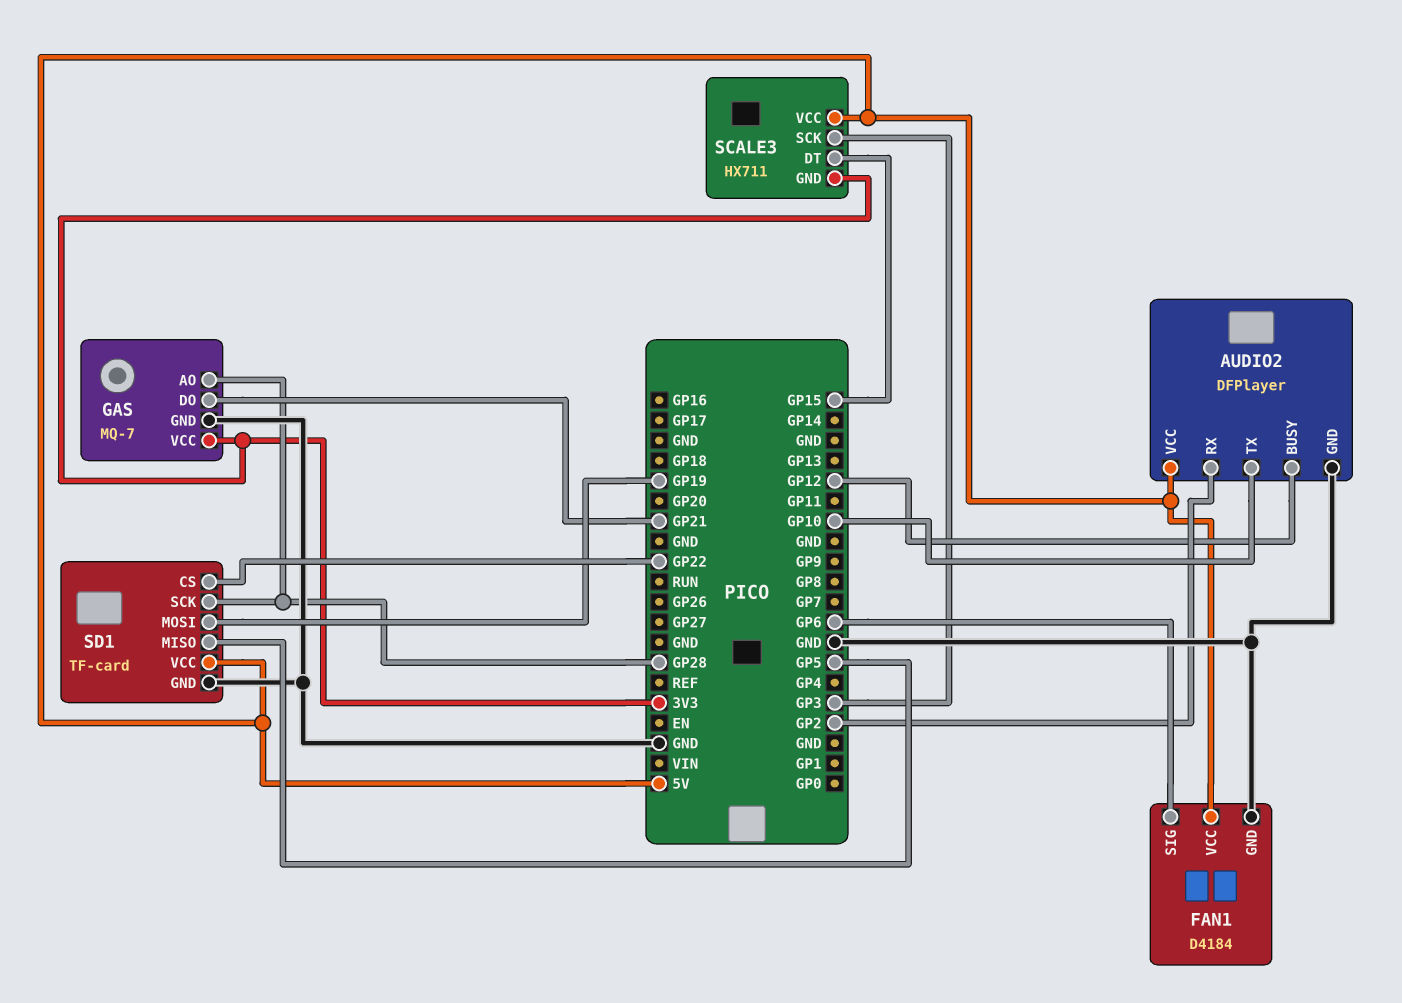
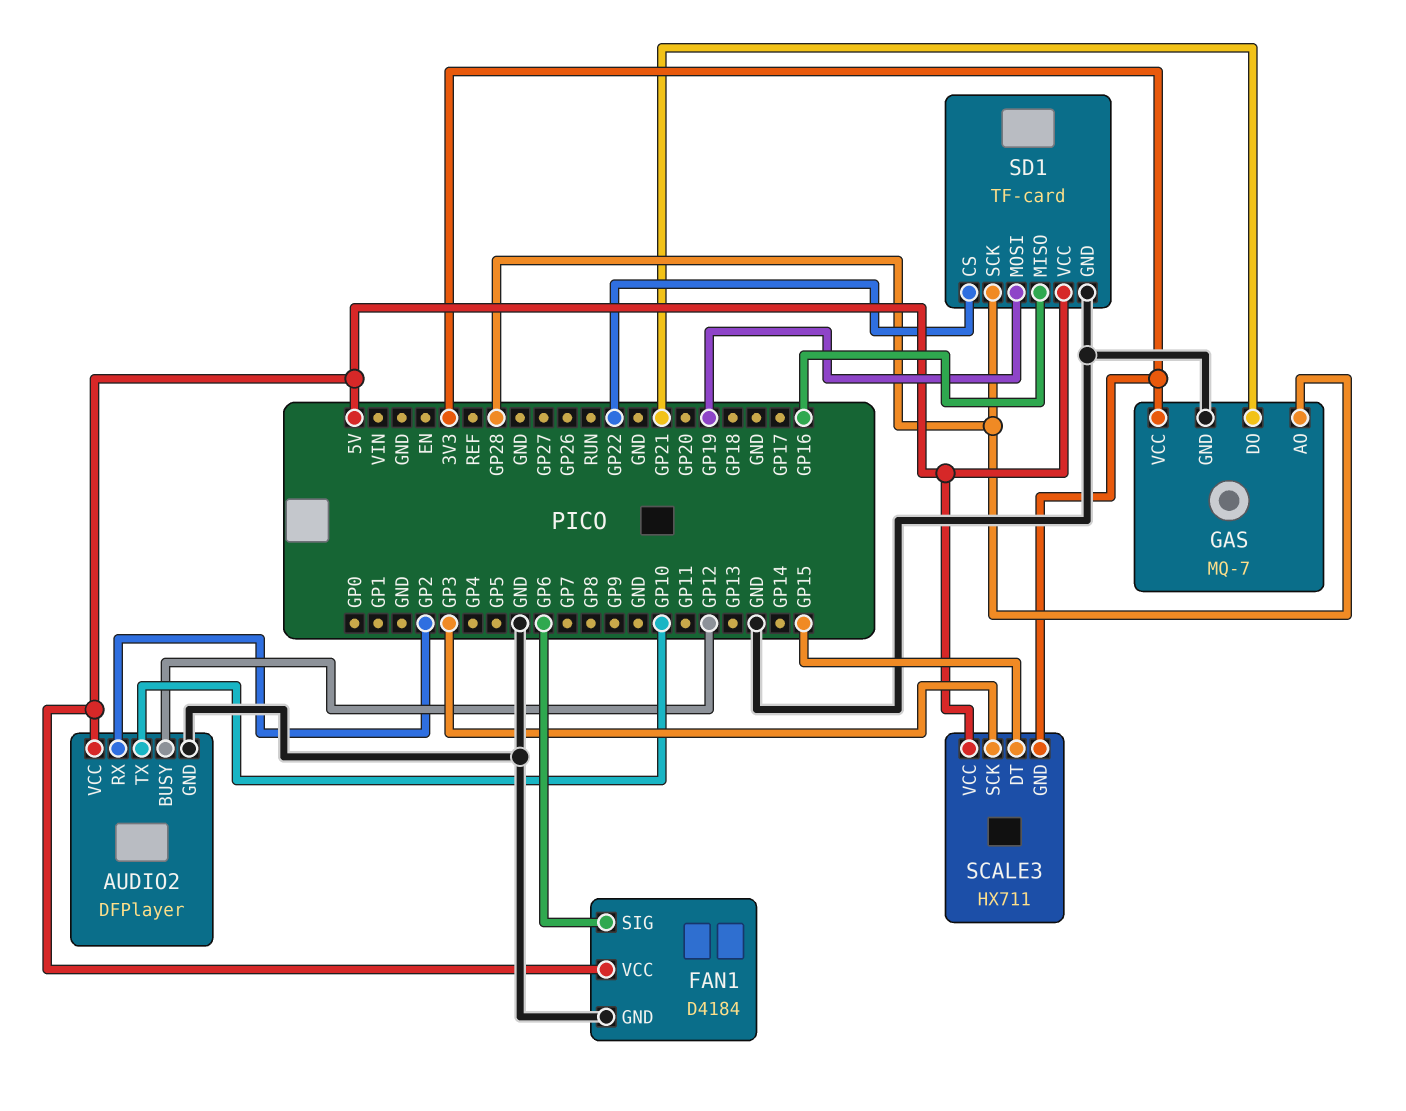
SD1 pin MISO: GP5 -> GP16

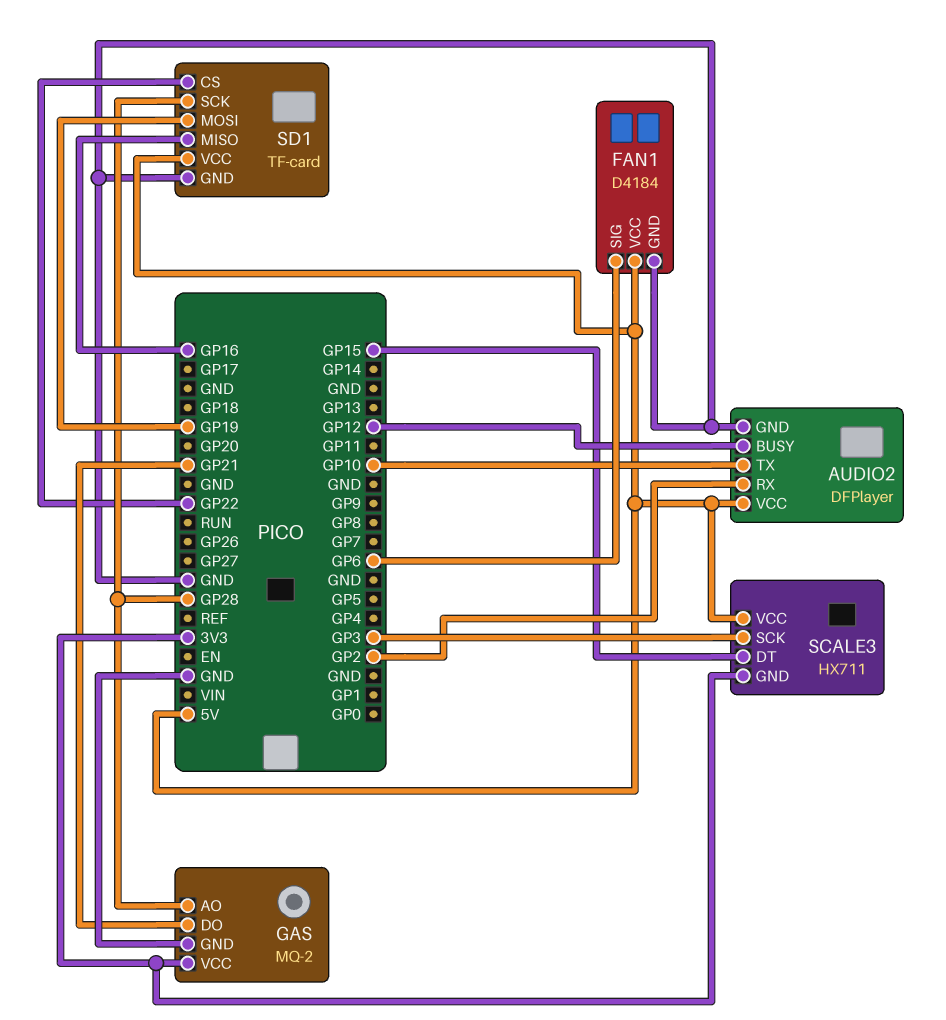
GAS: MQ-7 -> MQ-2

